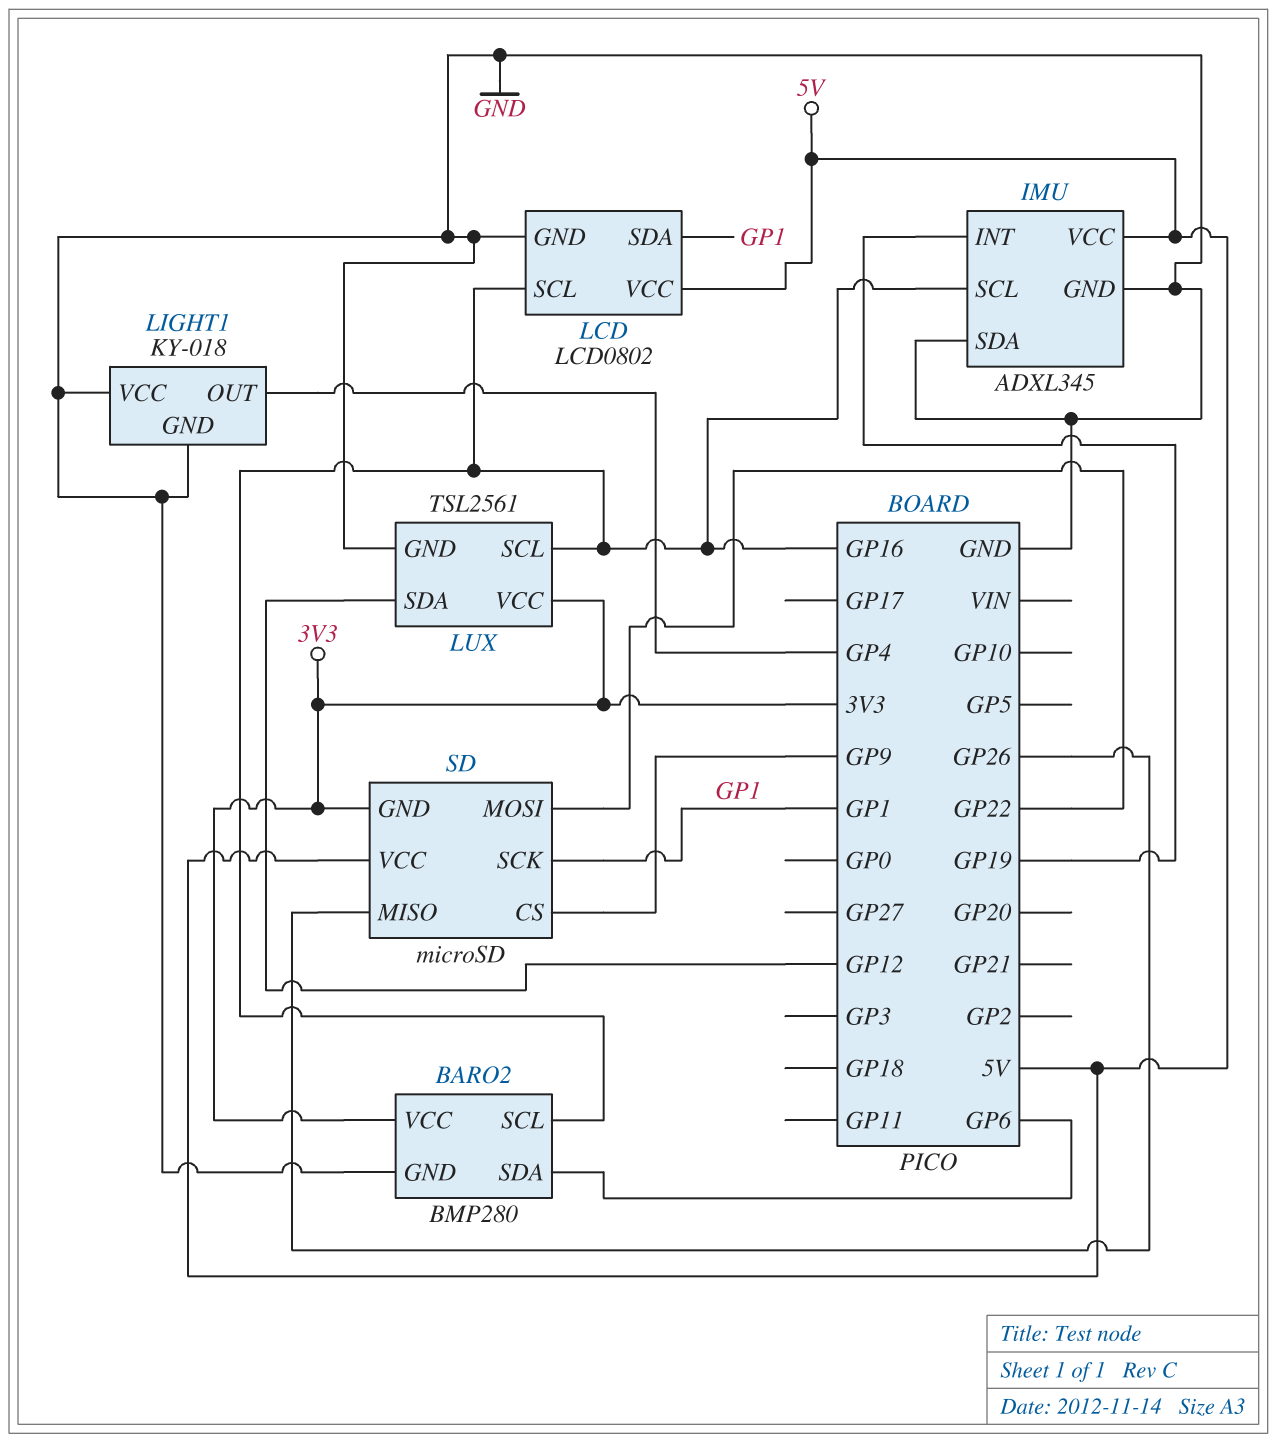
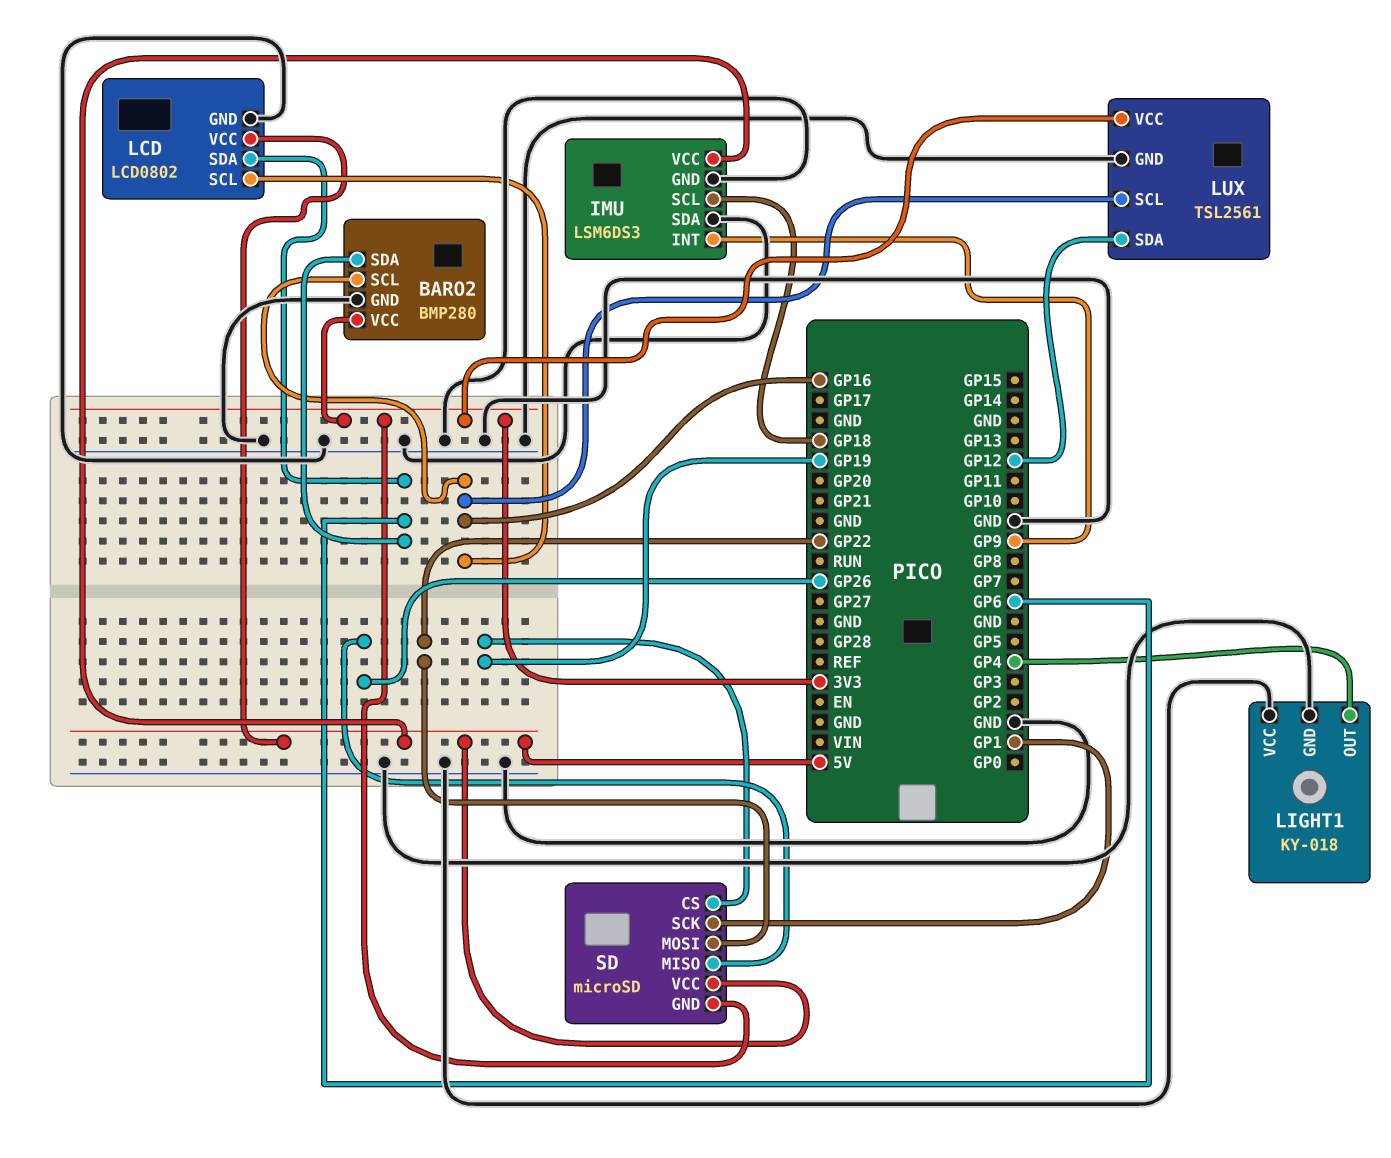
IMU: ADXL345 -> LSM6DS3
IMU pin INT: GP19 -> GP9
IMU pin SCL: GP16 -> GP18
LCD pin SDA: GP1 -> GP6
SD pin CS: GP9 -> GP19

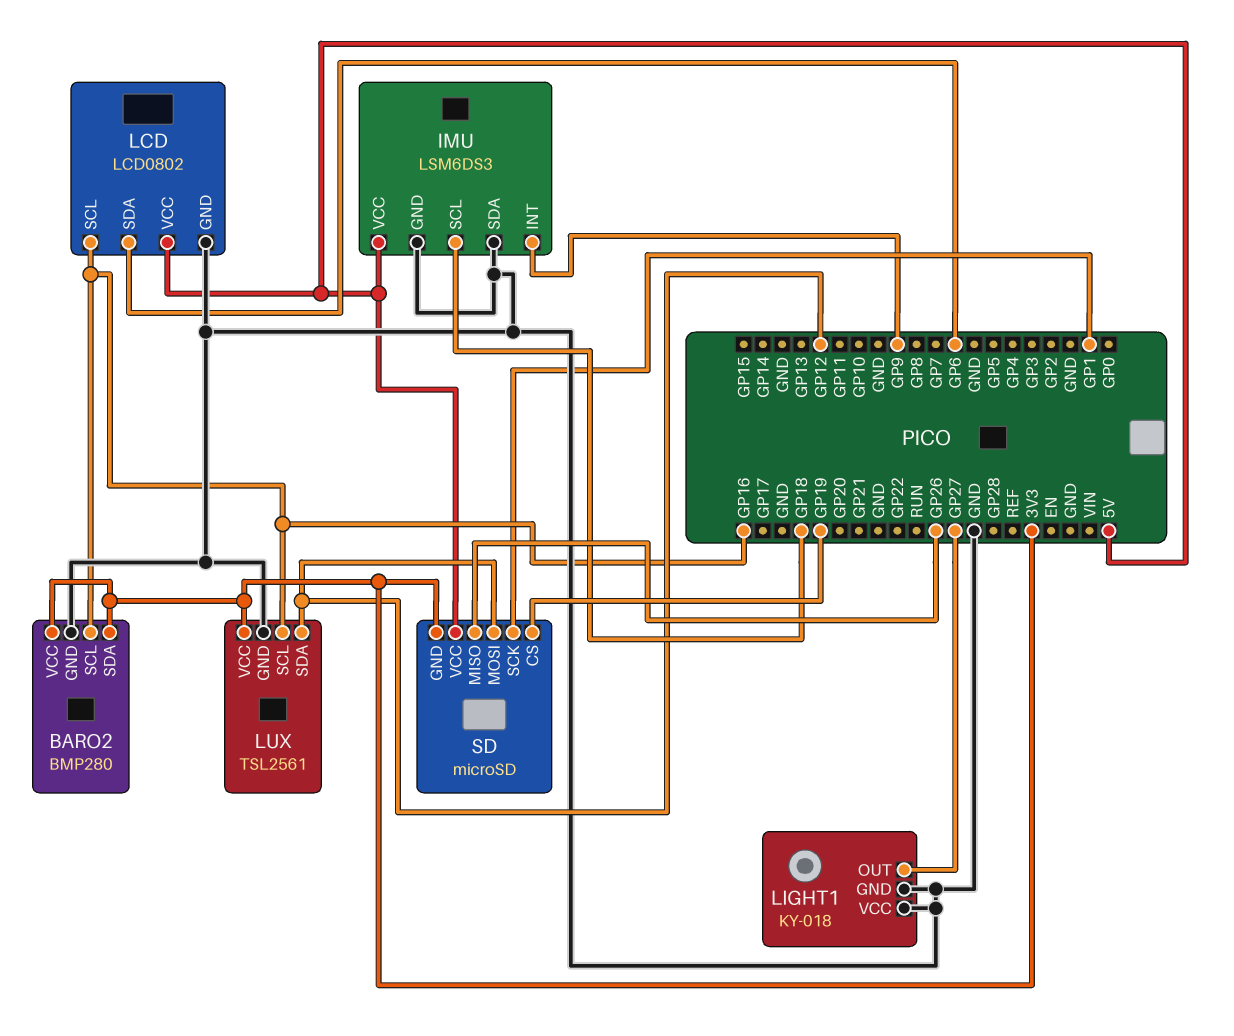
BARO2 pin SDA: GP6 -> 3V3
LIGHT1 pin OUT: GP4 -> GP27
SD pin MOSI: GP22 -> GP12

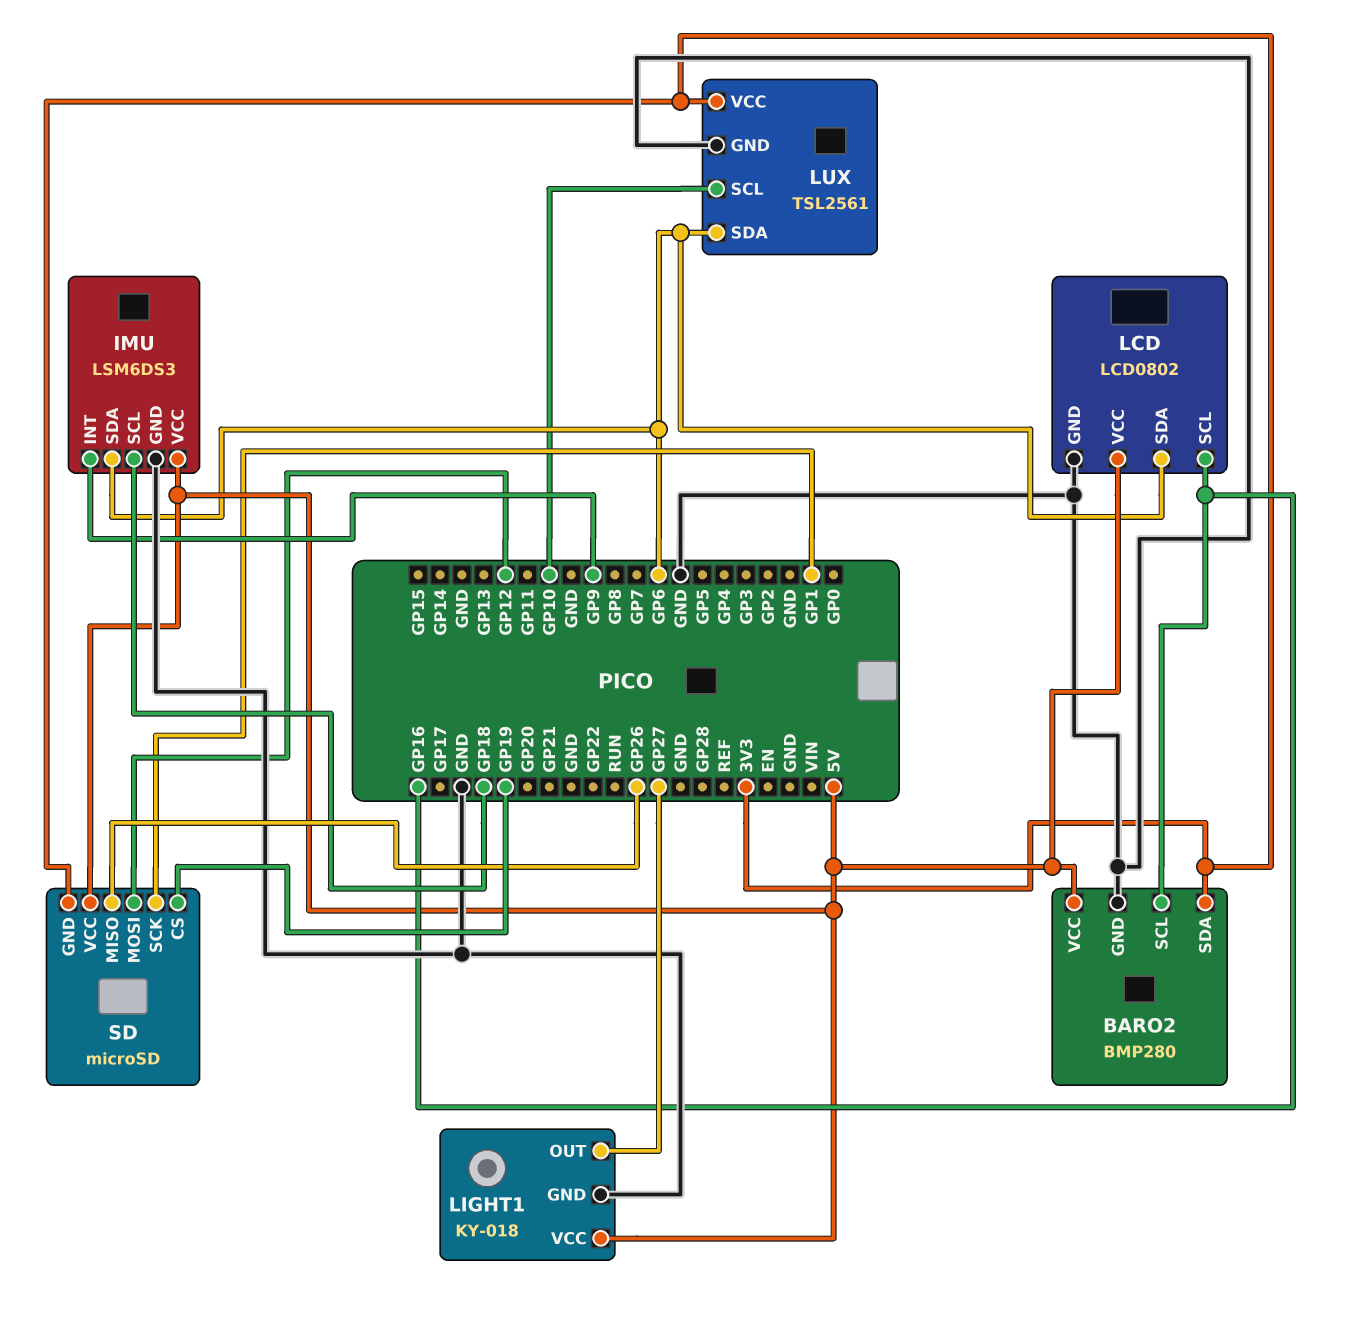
BARO2 pin VCC: 3V3 -> 5V
IMU pin SDA: GND -> GP6
LIGHT1 pin VCC: GND -> 5V
LUX pin SCL: GP16 -> GP10
LUX pin SDA: GP12 -> GP6

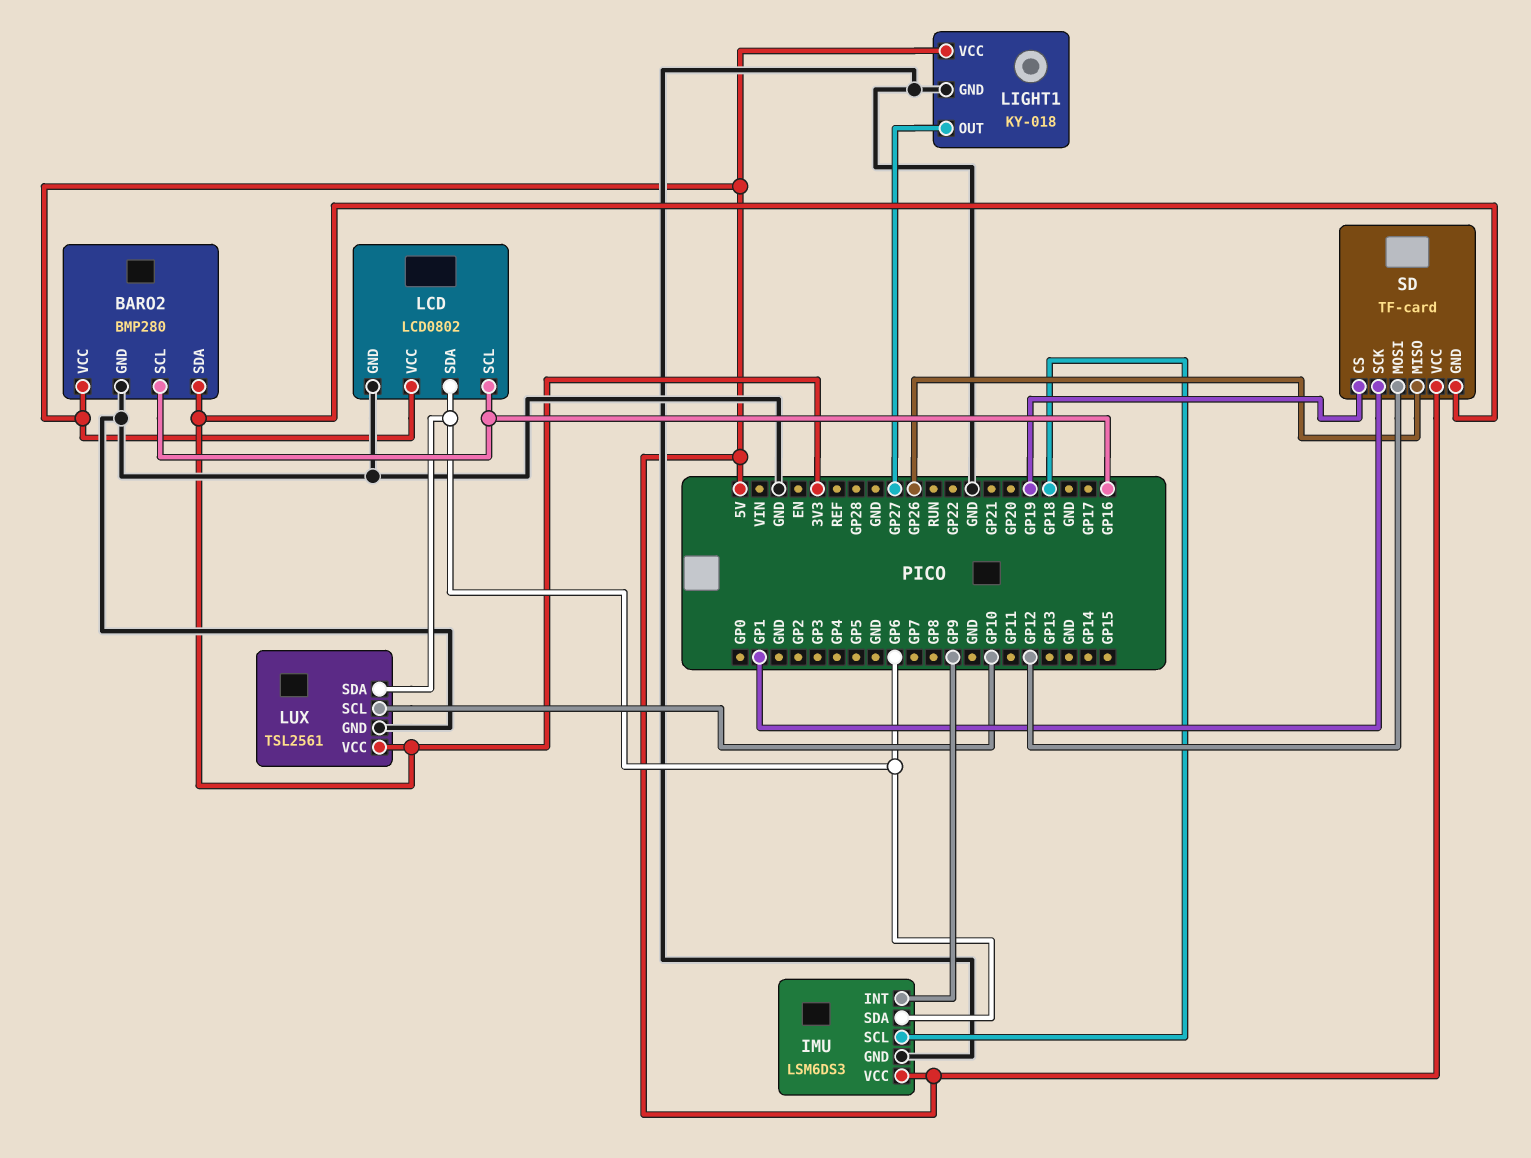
SD: microSD -> TF-card

